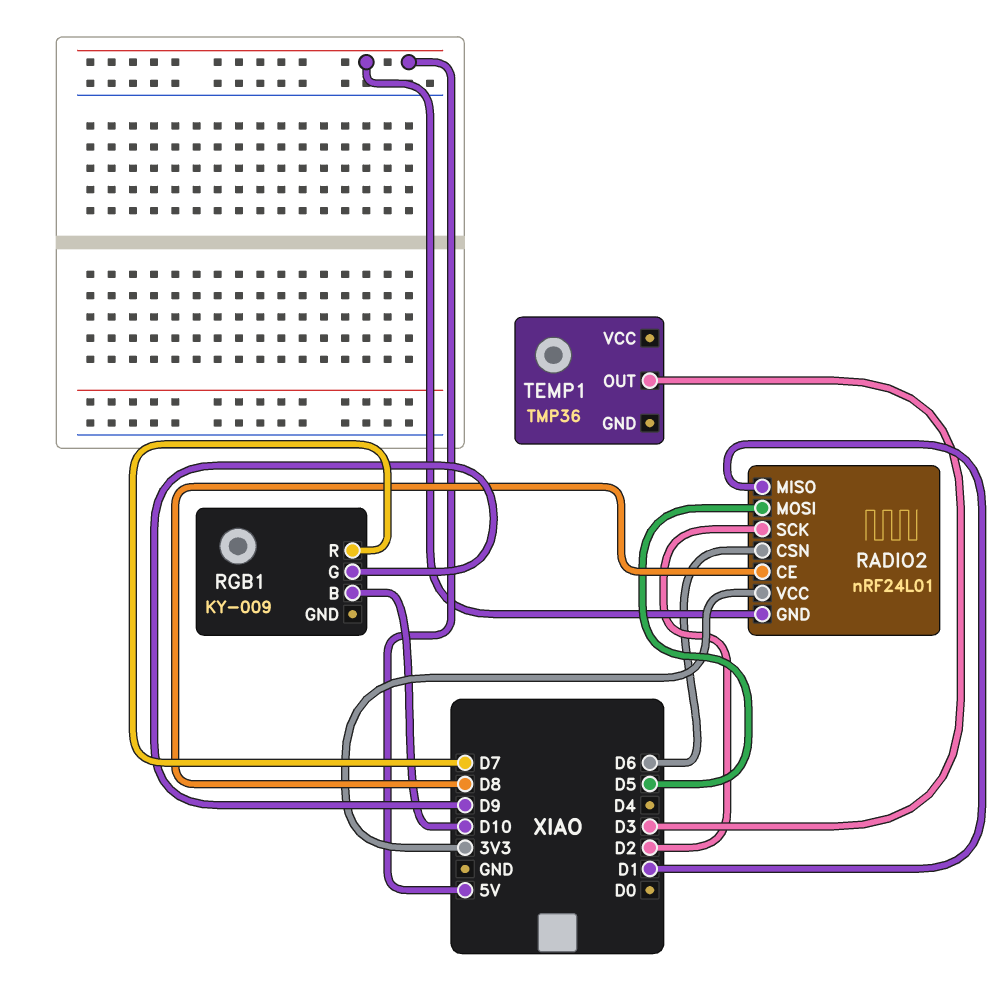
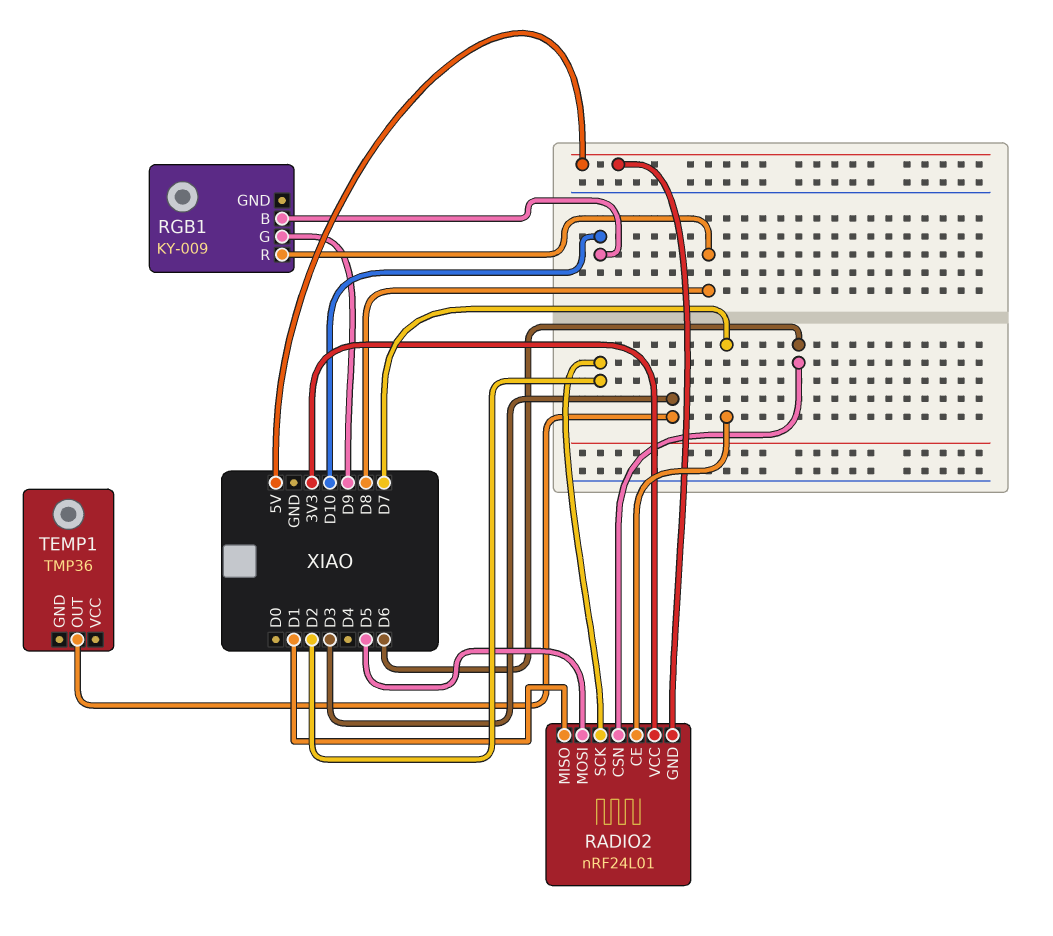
RADIO2 pin CE: D8 -> D7
RGB1 pin R: D7 -> D8

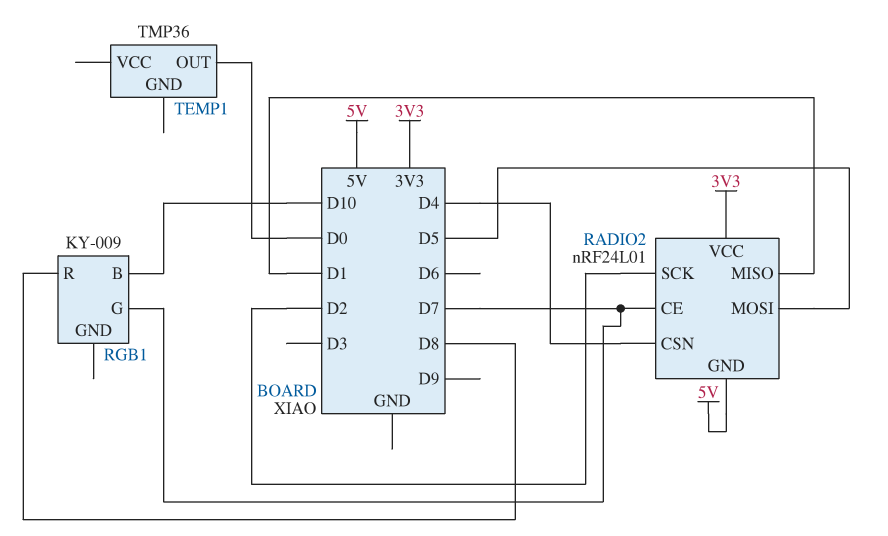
RADIO2 pin CSN: D6 -> D4
RGB1 pin G: D9 -> D7
TEMP1 pin OUT: D3 -> D0

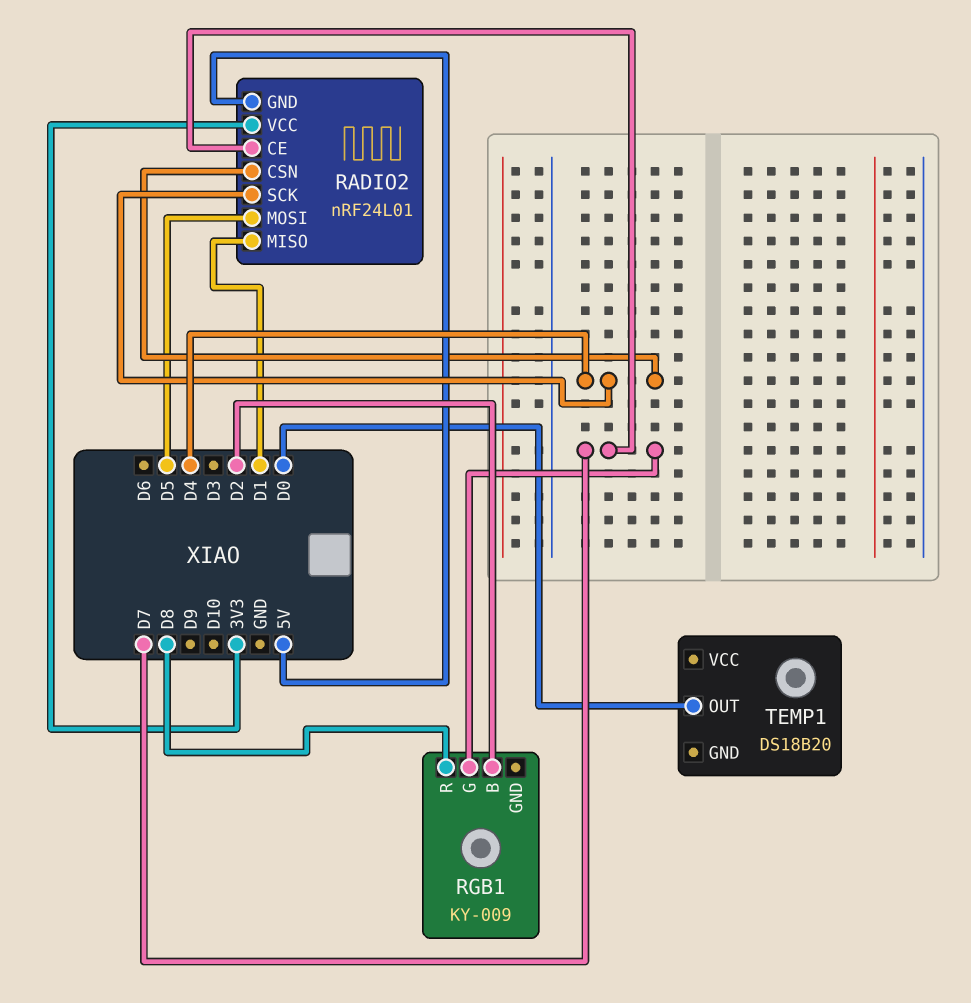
RADIO2 pin SCK: D2 -> D4
RGB1 pin B: D10 -> D2
TEMP1: TMP36 -> DS18B20

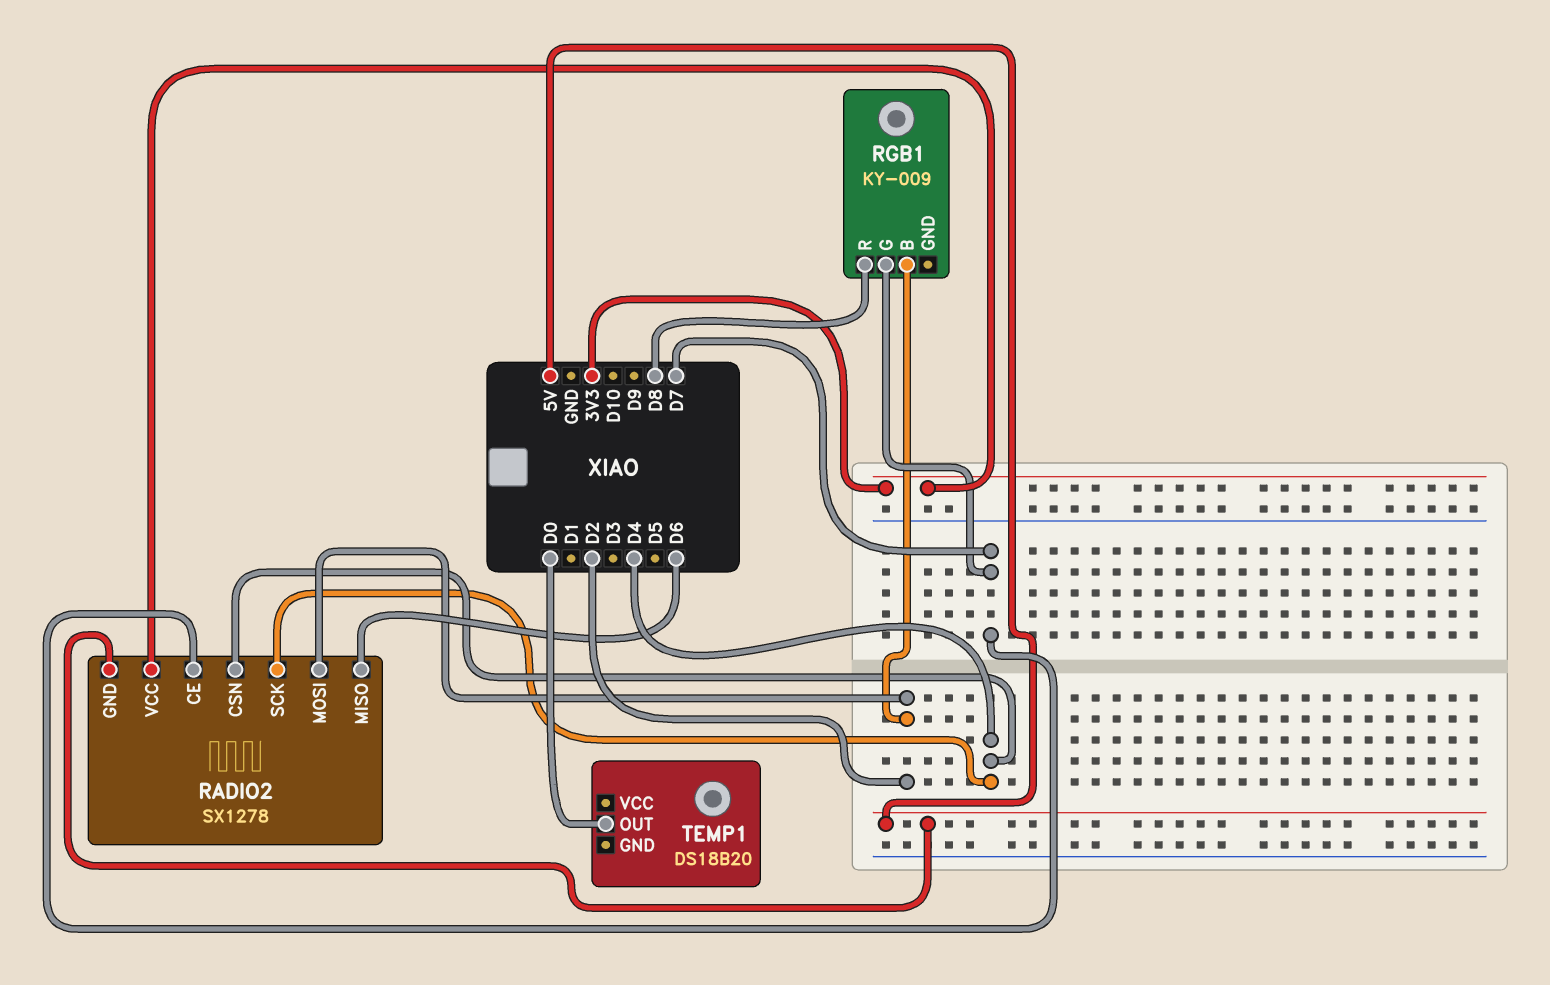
RADIO2: nRF24L01 -> SX1278
RADIO2 pin MISO: D1 -> D6
RADIO2 pin MOSI: D5 -> D2

